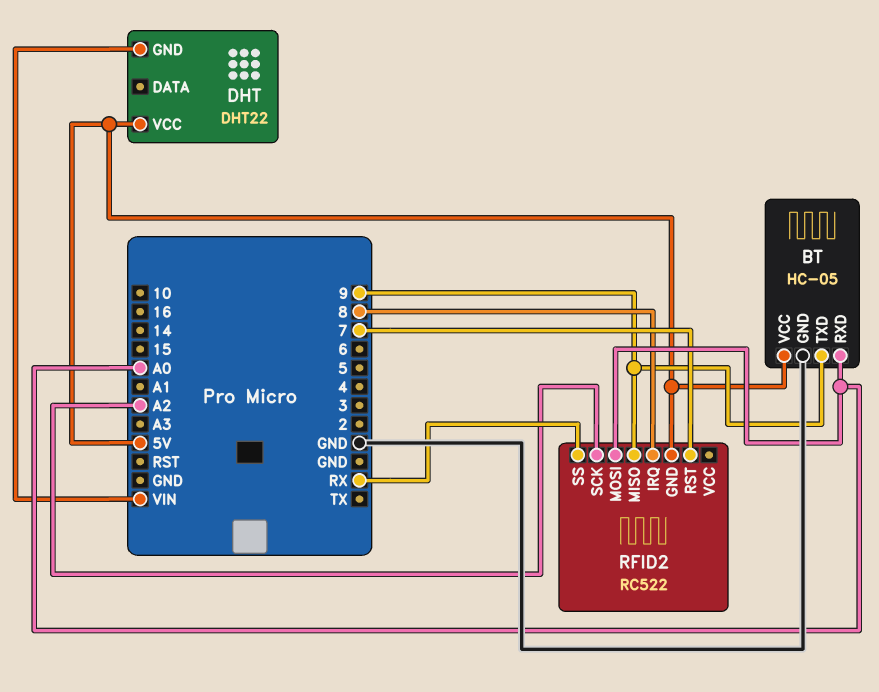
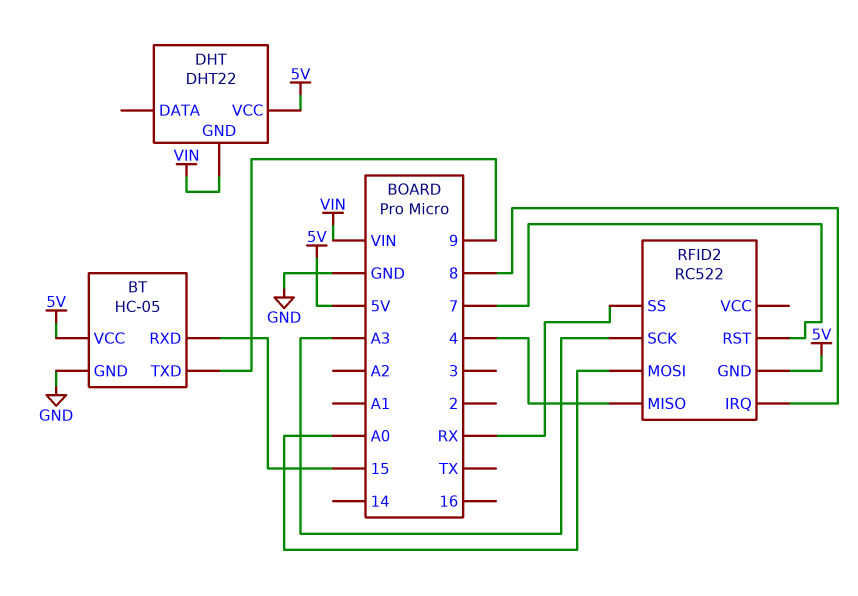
BT pin RXD: A0 -> 15
RFID2 pin MISO: 9 -> 4
RFID2 pin SCK: A2 -> A3

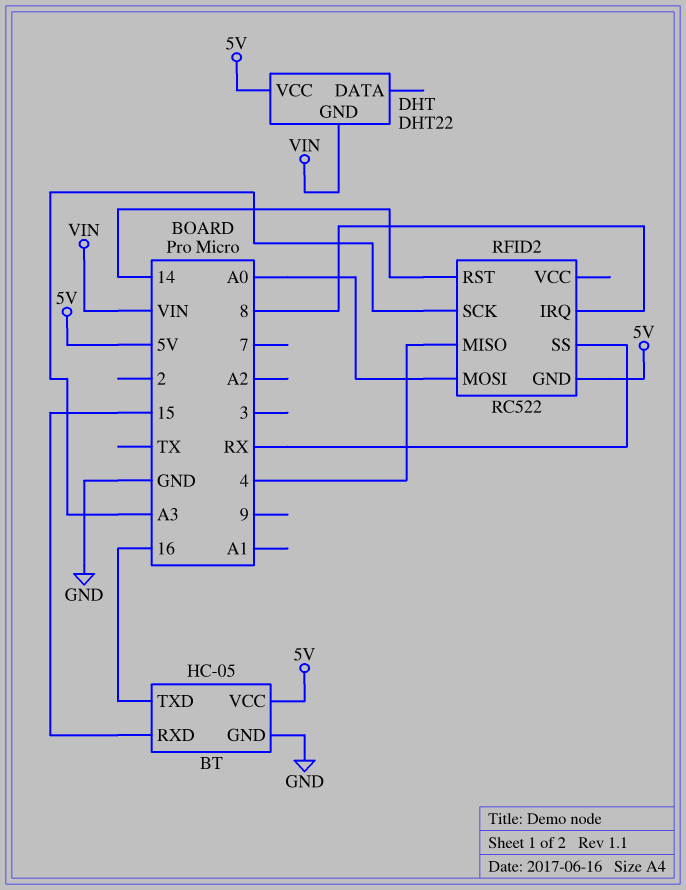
BT pin TXD: 9 -> 16
RFID2 pin RST: 7 -> 14

